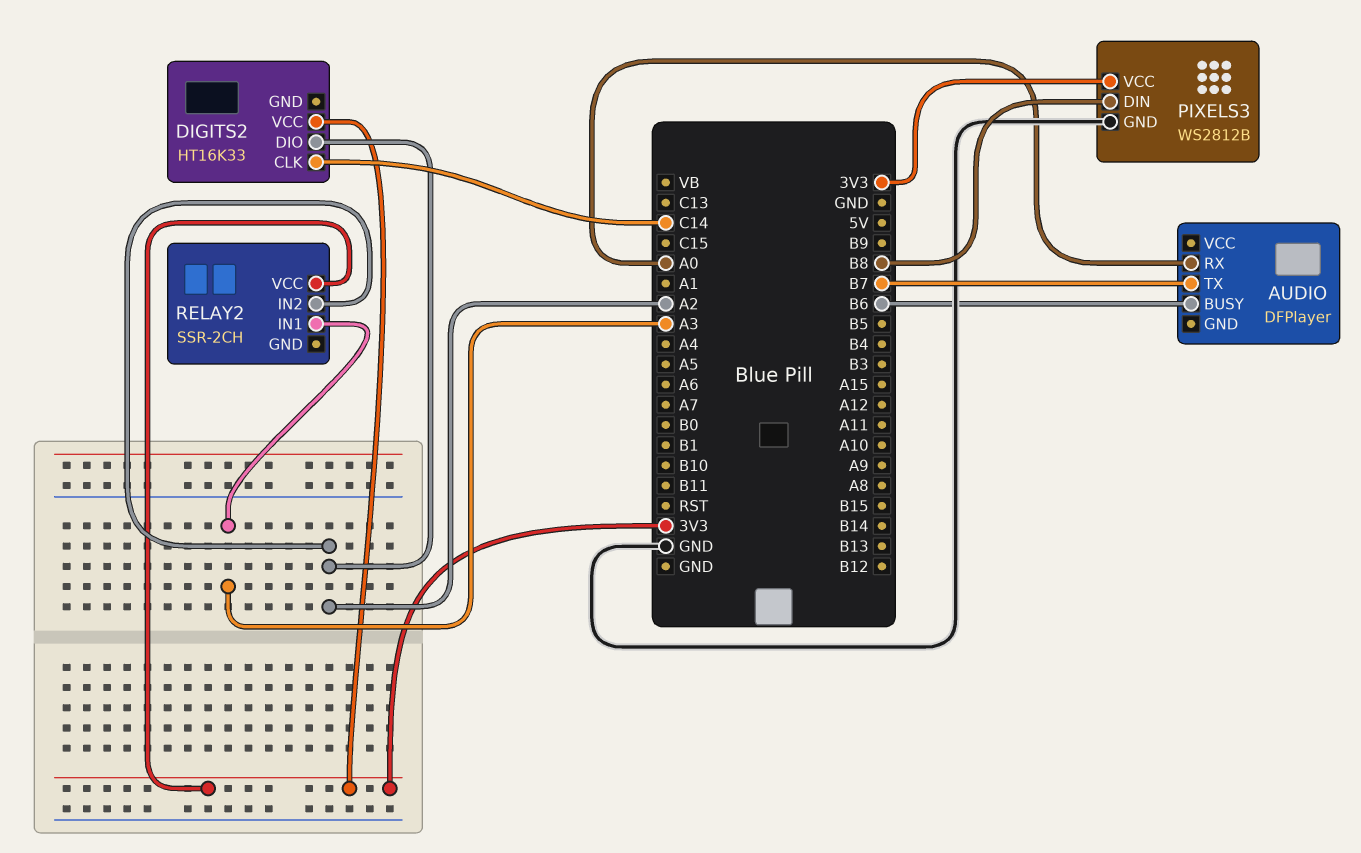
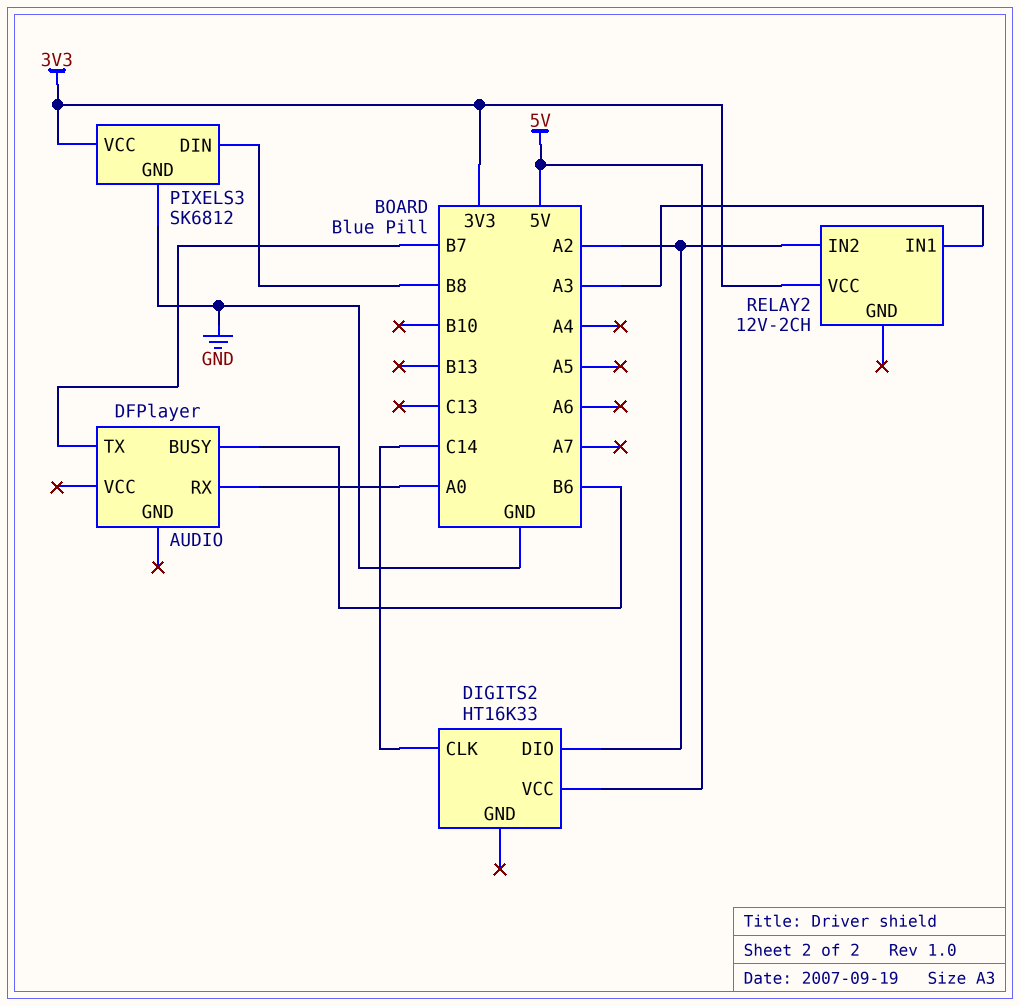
DIGITS2 pin VCC: 3V3 -> 5V
PIXELS3: WS2812B -> SK6812
RELAY2: SSR-2CH -> 12V-2CH

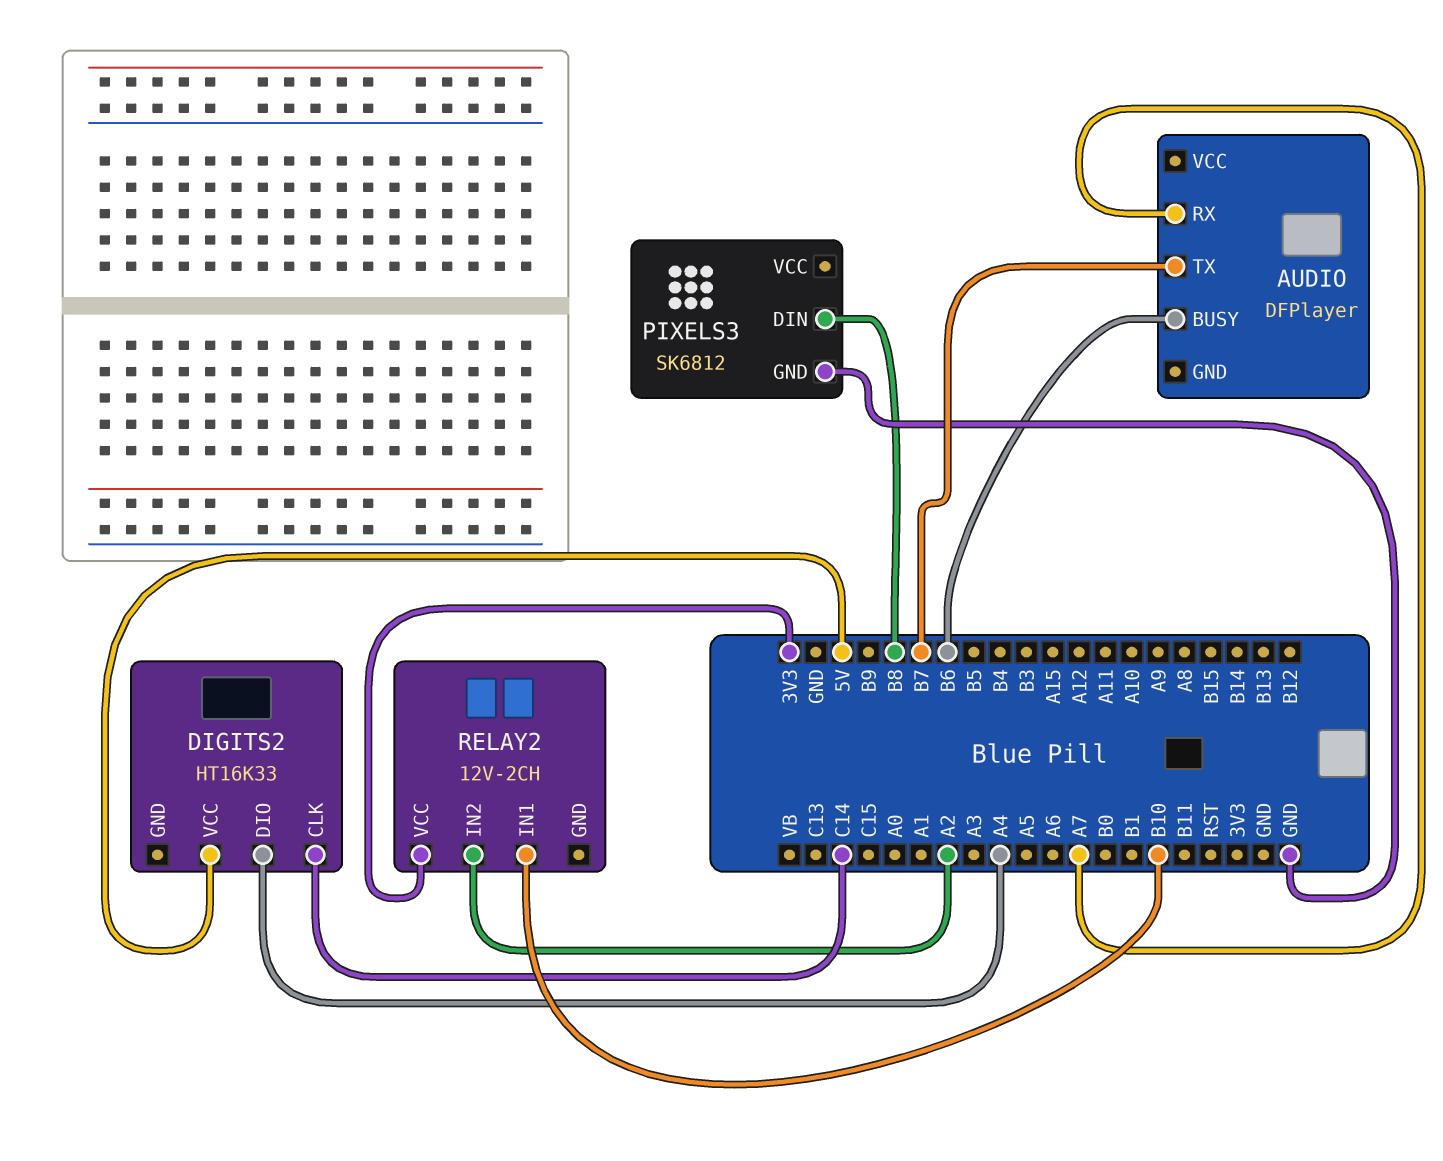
AUDIO pin RX: A0 -> A7
DIGITS2 pin DIO: A2 -> A4
PIXELS3 pin VCC: 3V3 -> none
RELAY2 pin IN1: A3 -> B10

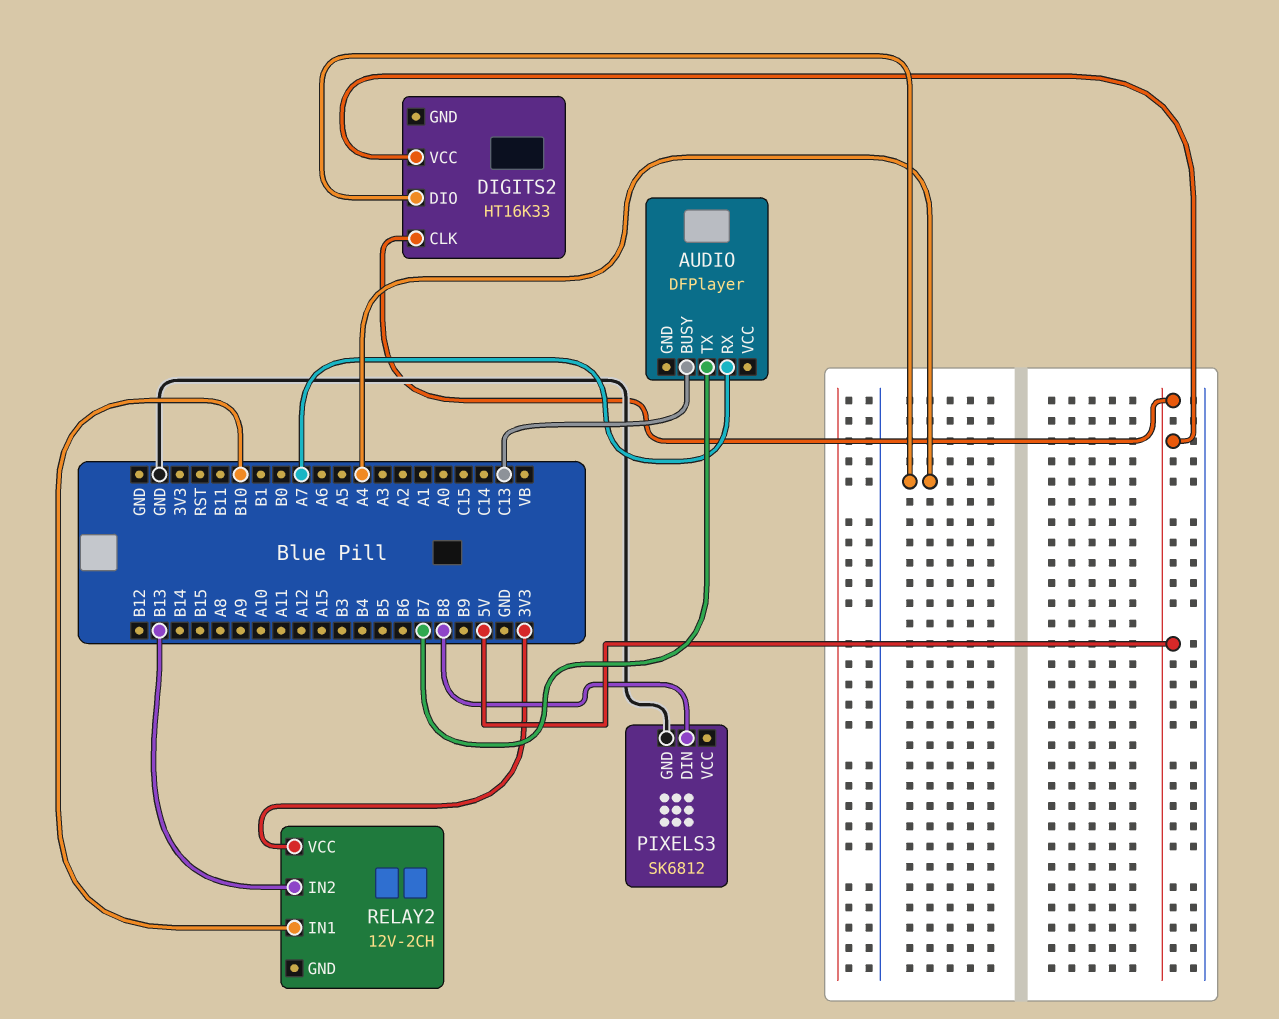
AUDIO pin BUSY: B6 -> C13
DIGITS2 pin CLK: C14 -> 5V
RELAY2 pin IN2: A2 -> B13

